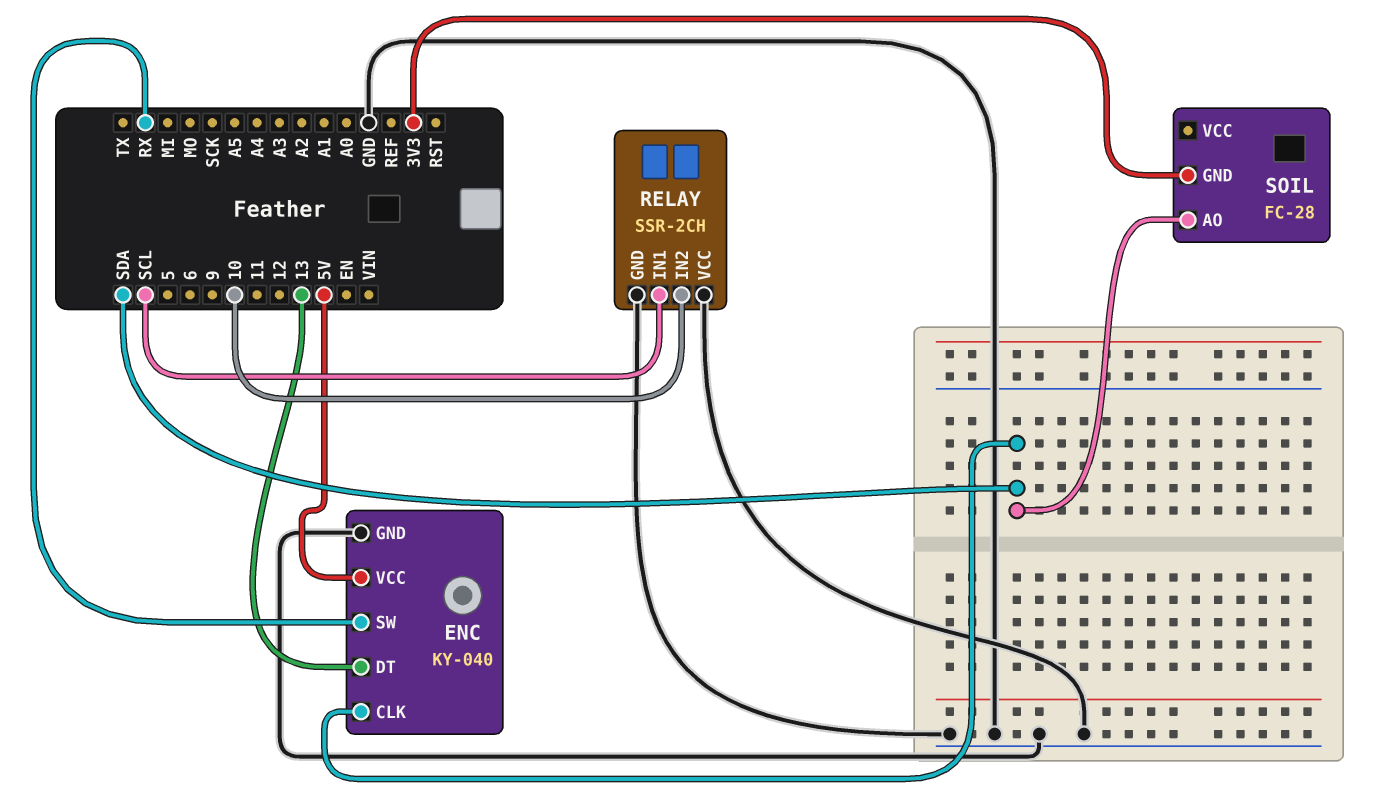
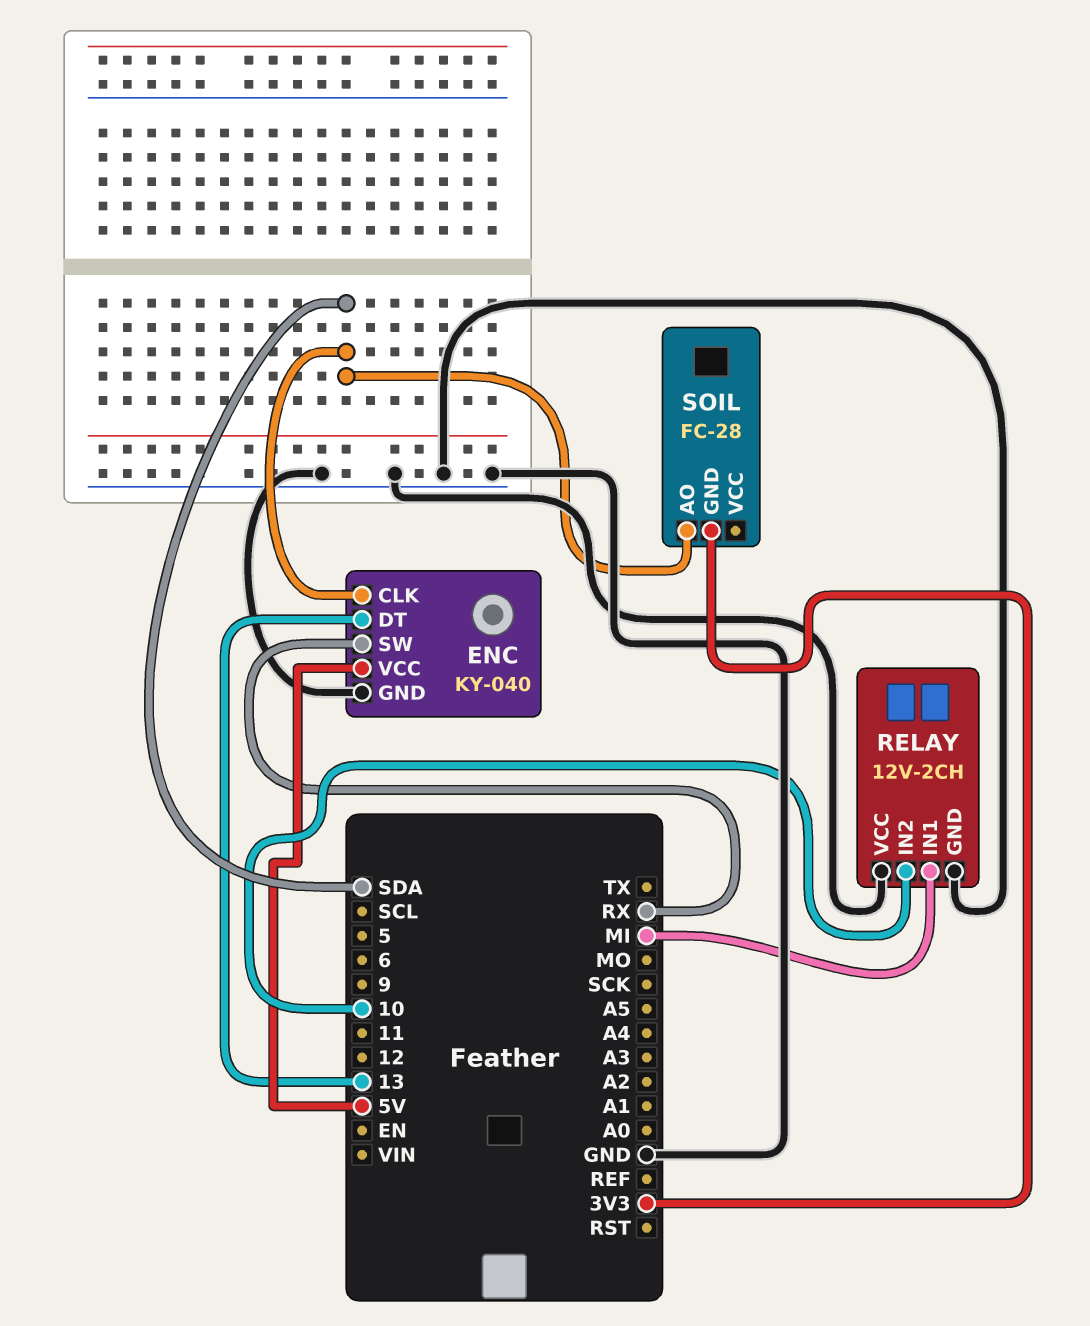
RELAY: SSR-2CH -> 12V-2CH
RELAY pin IN1: SCL -> MI

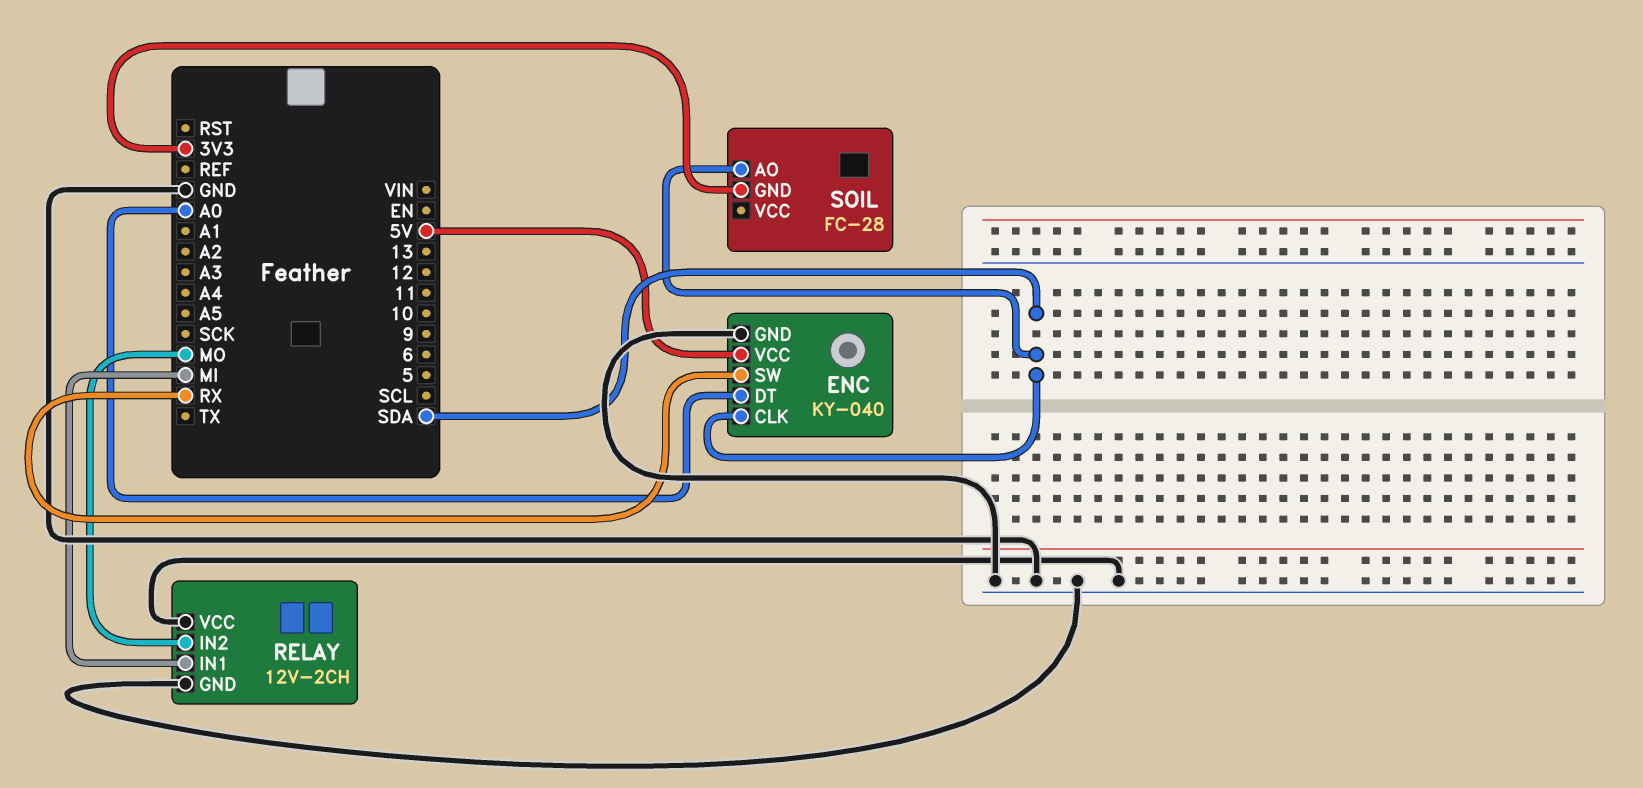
ENC pin DT: 13 -> A0
RELAY pin IN2: 10 -> MO

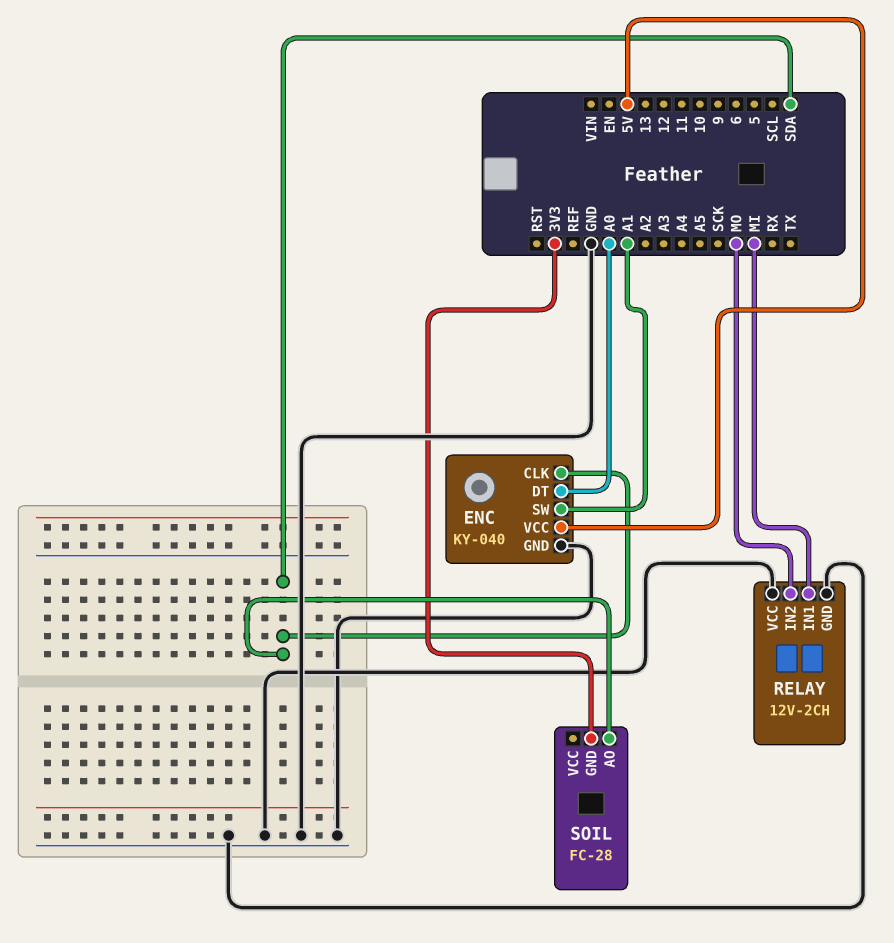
ENC pin SW: RX -> A1

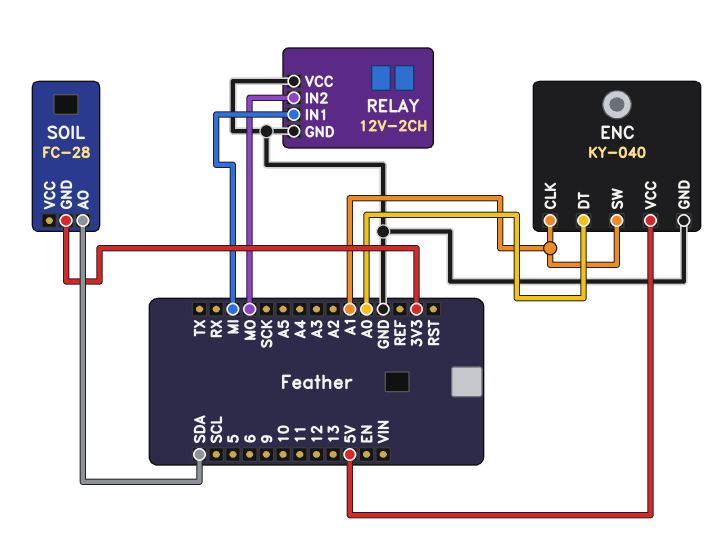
ENC pin CLK: SDA -> A1

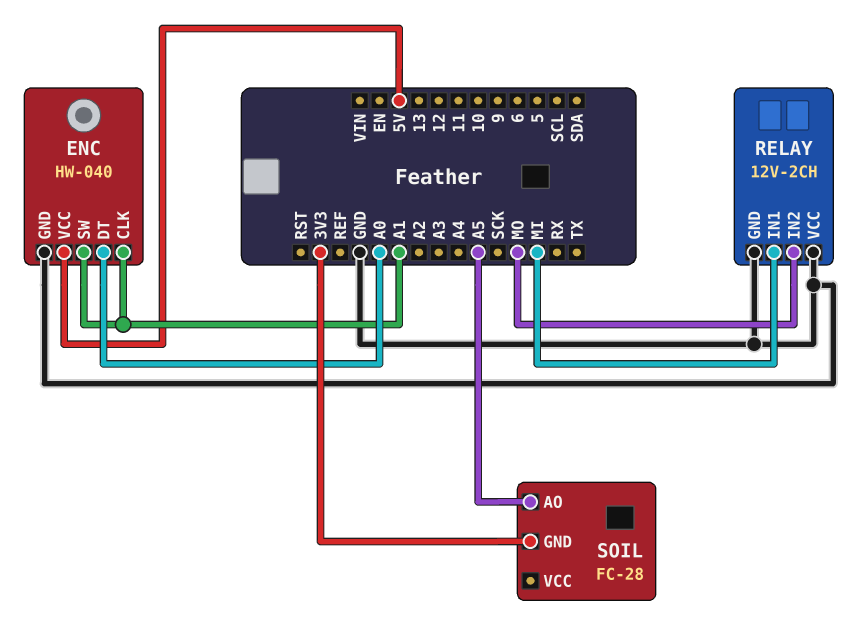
ENC: KY-040 -> HW-040
SOIL pin AO: SDA -> A5

